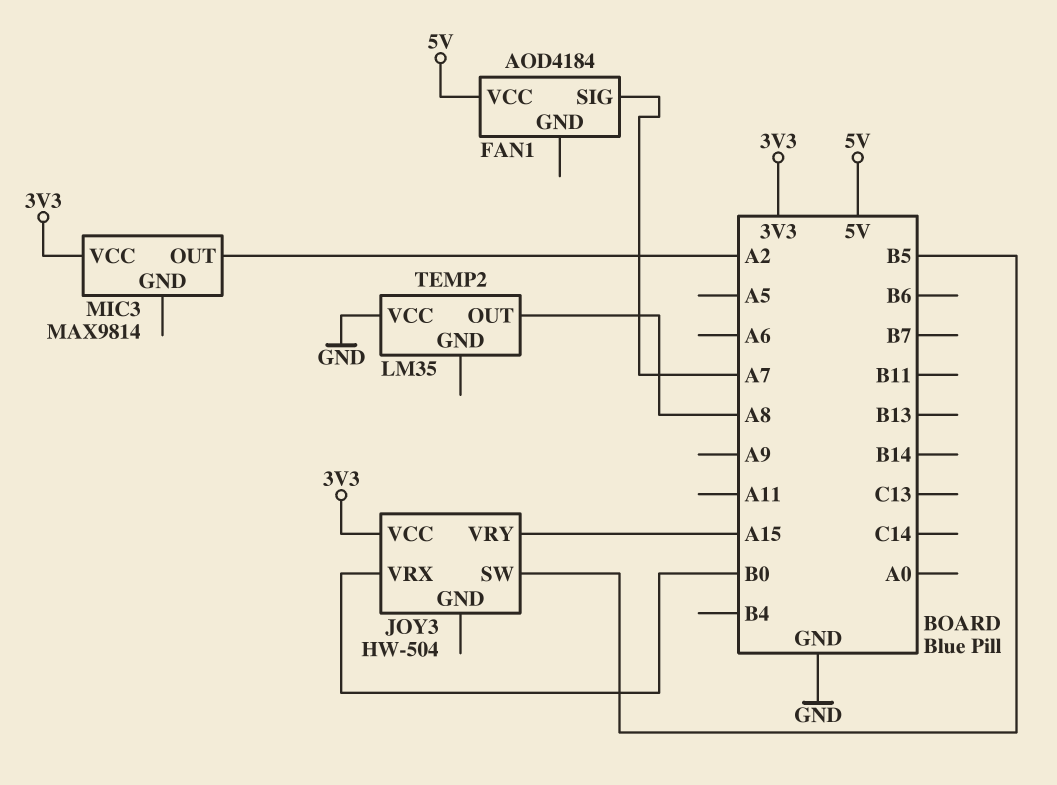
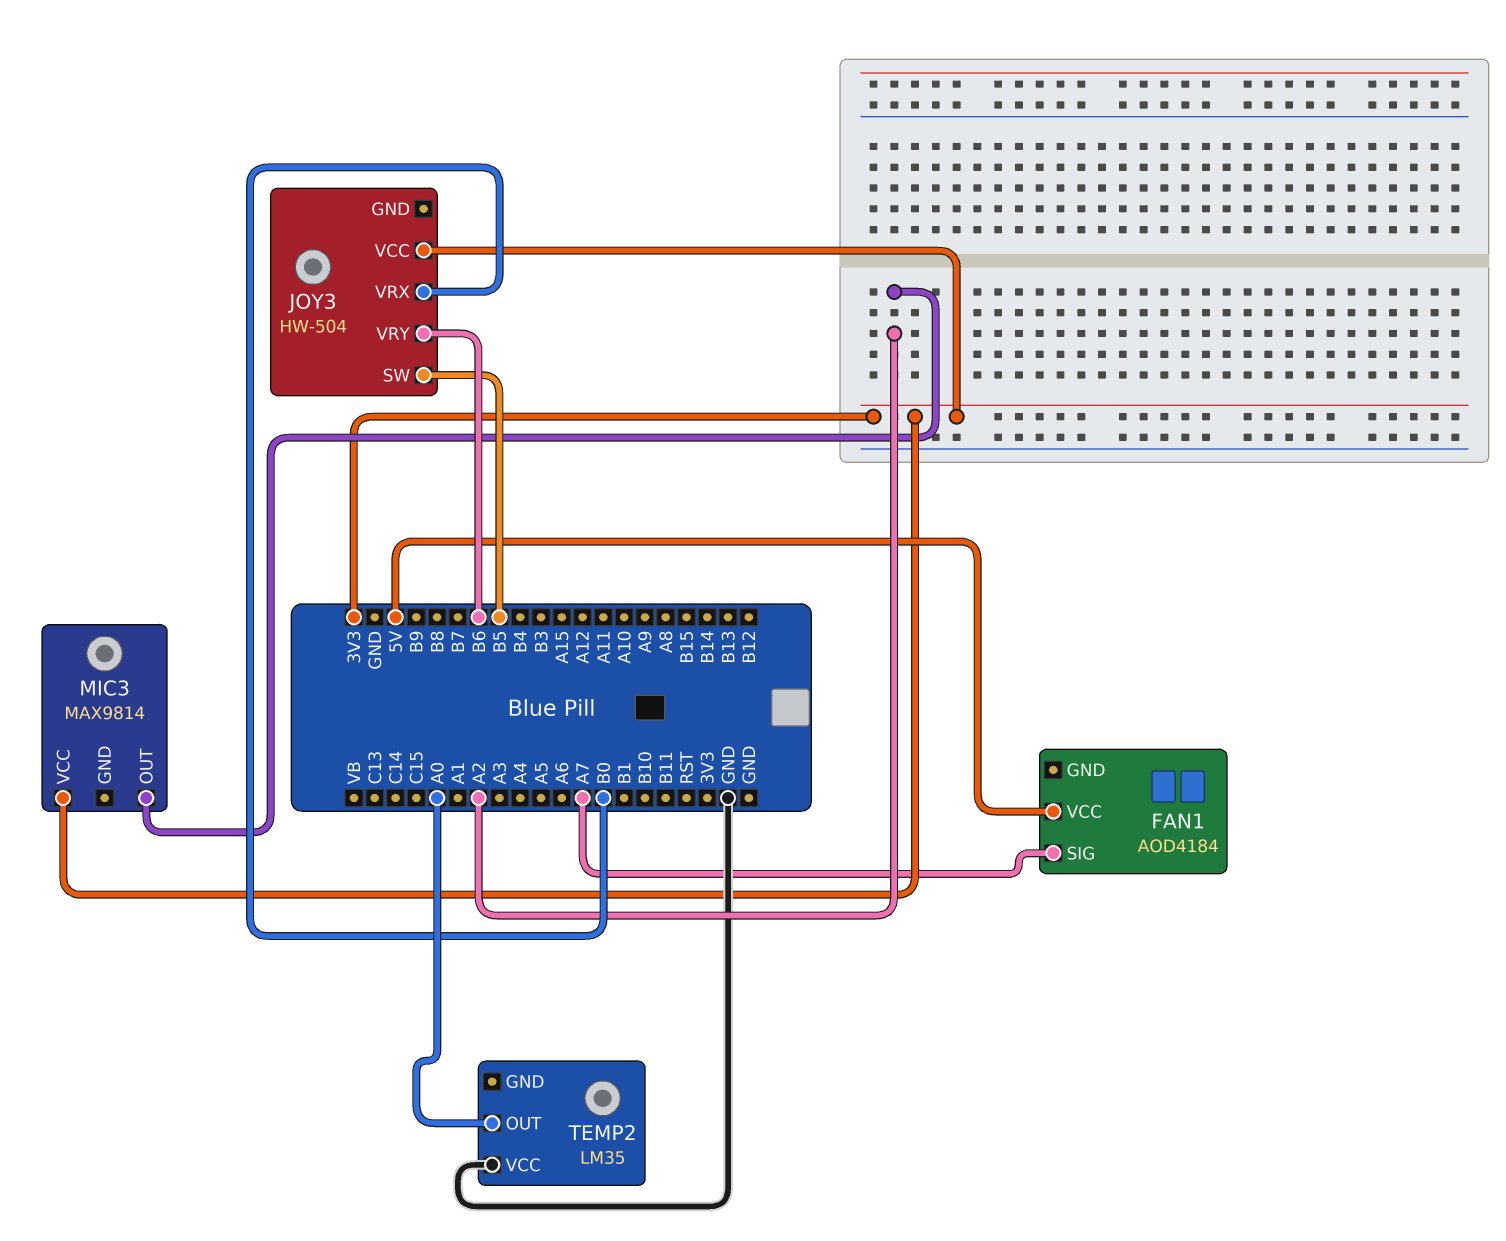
JOY3 pin VRY: A15 -> B6
TEMP2 pin OUT: A8 -> A0

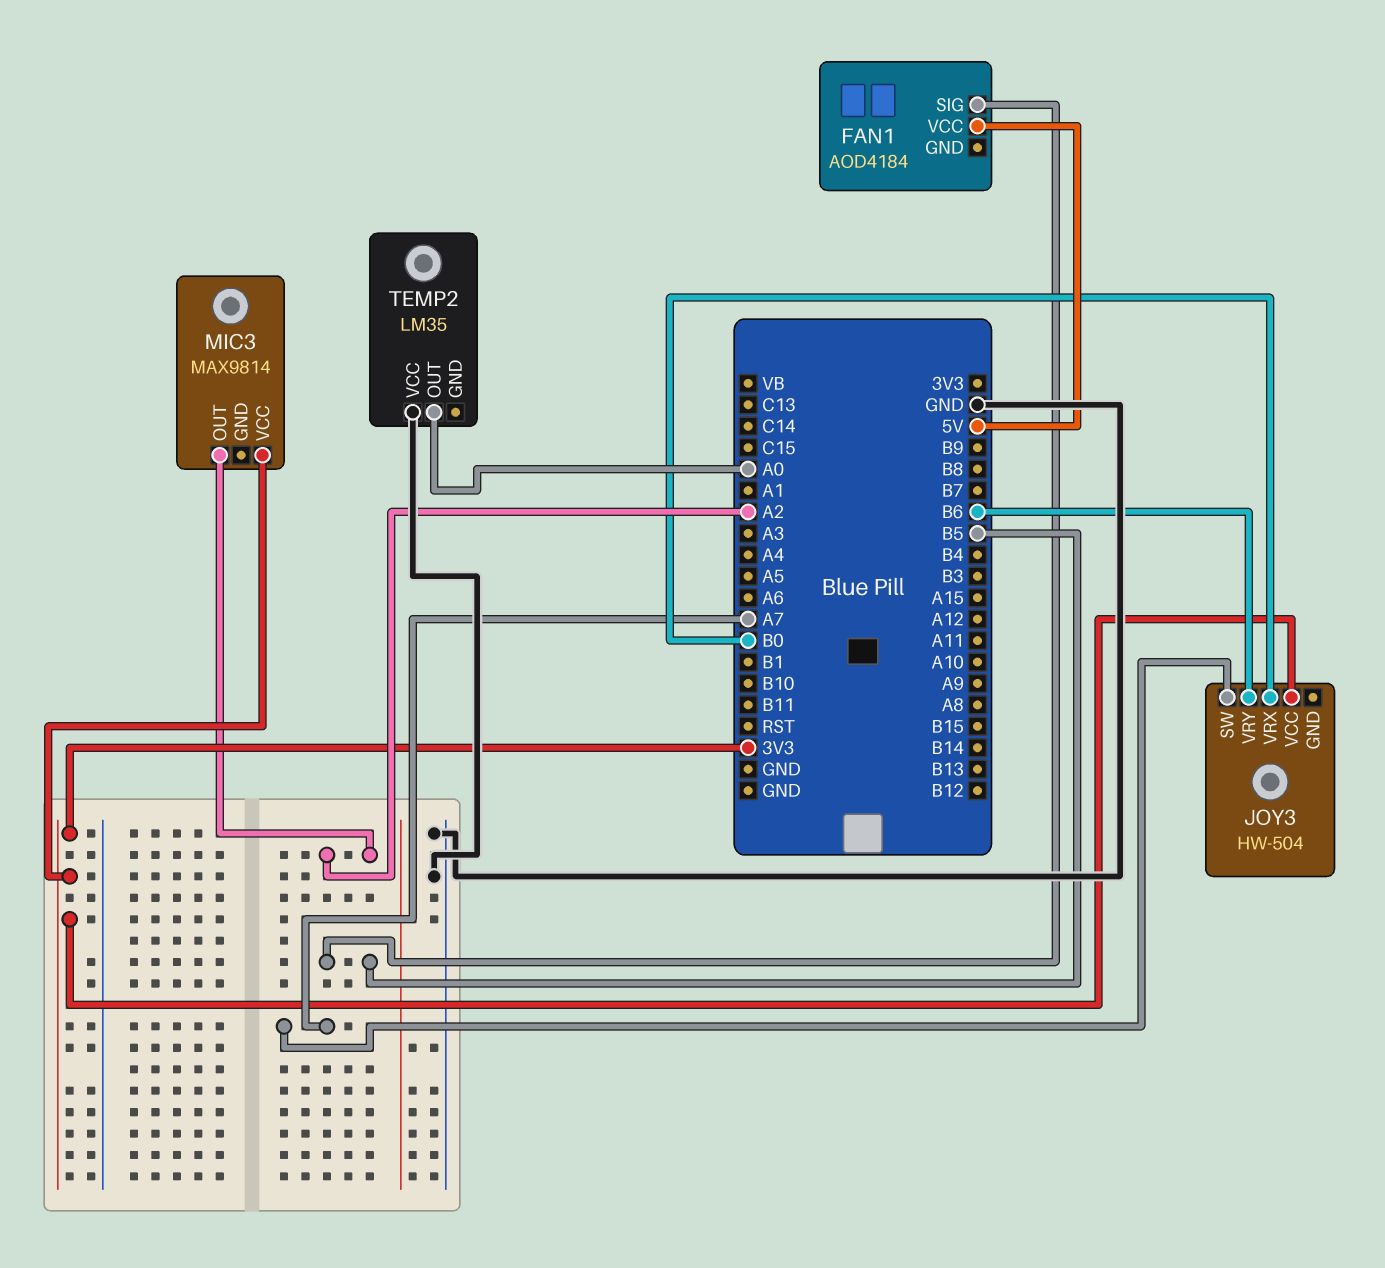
FAN1 pin SIG: A7 -> B5
JOY3 pin SW: B5 -> A7

